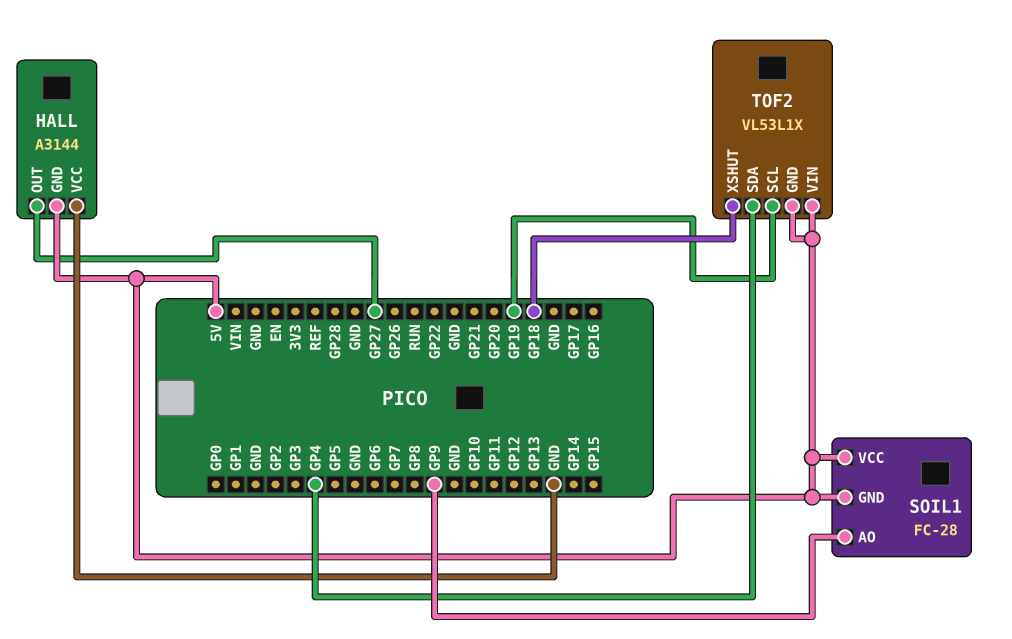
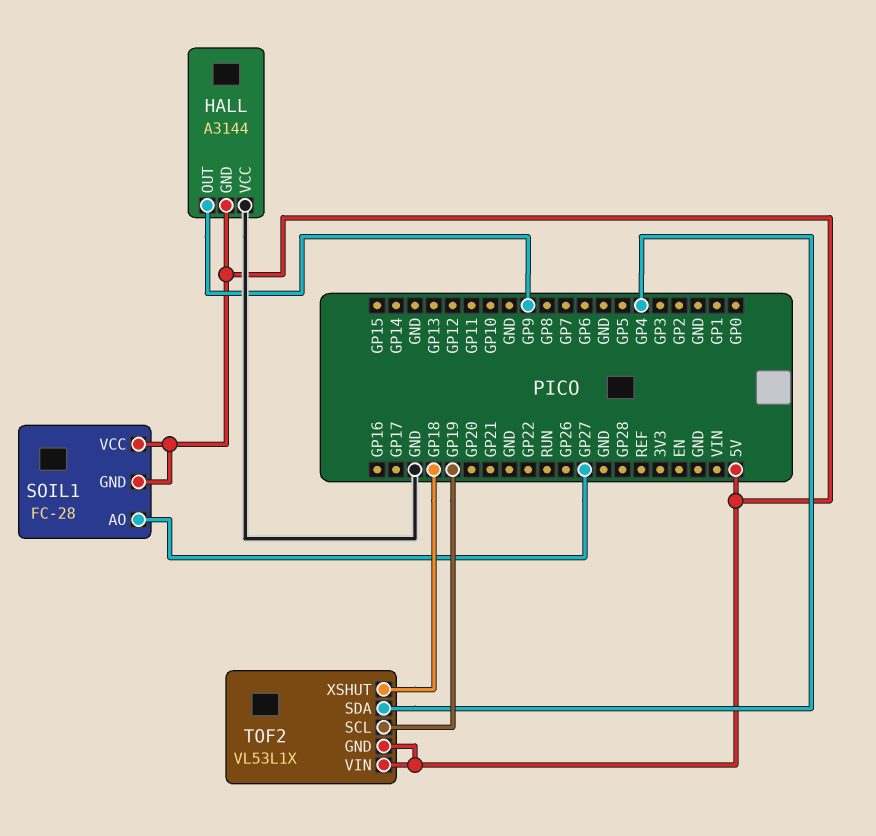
HALL pin OUT: GP27 -> GP9
SOIL1 pin AO: GP9 -> GP27

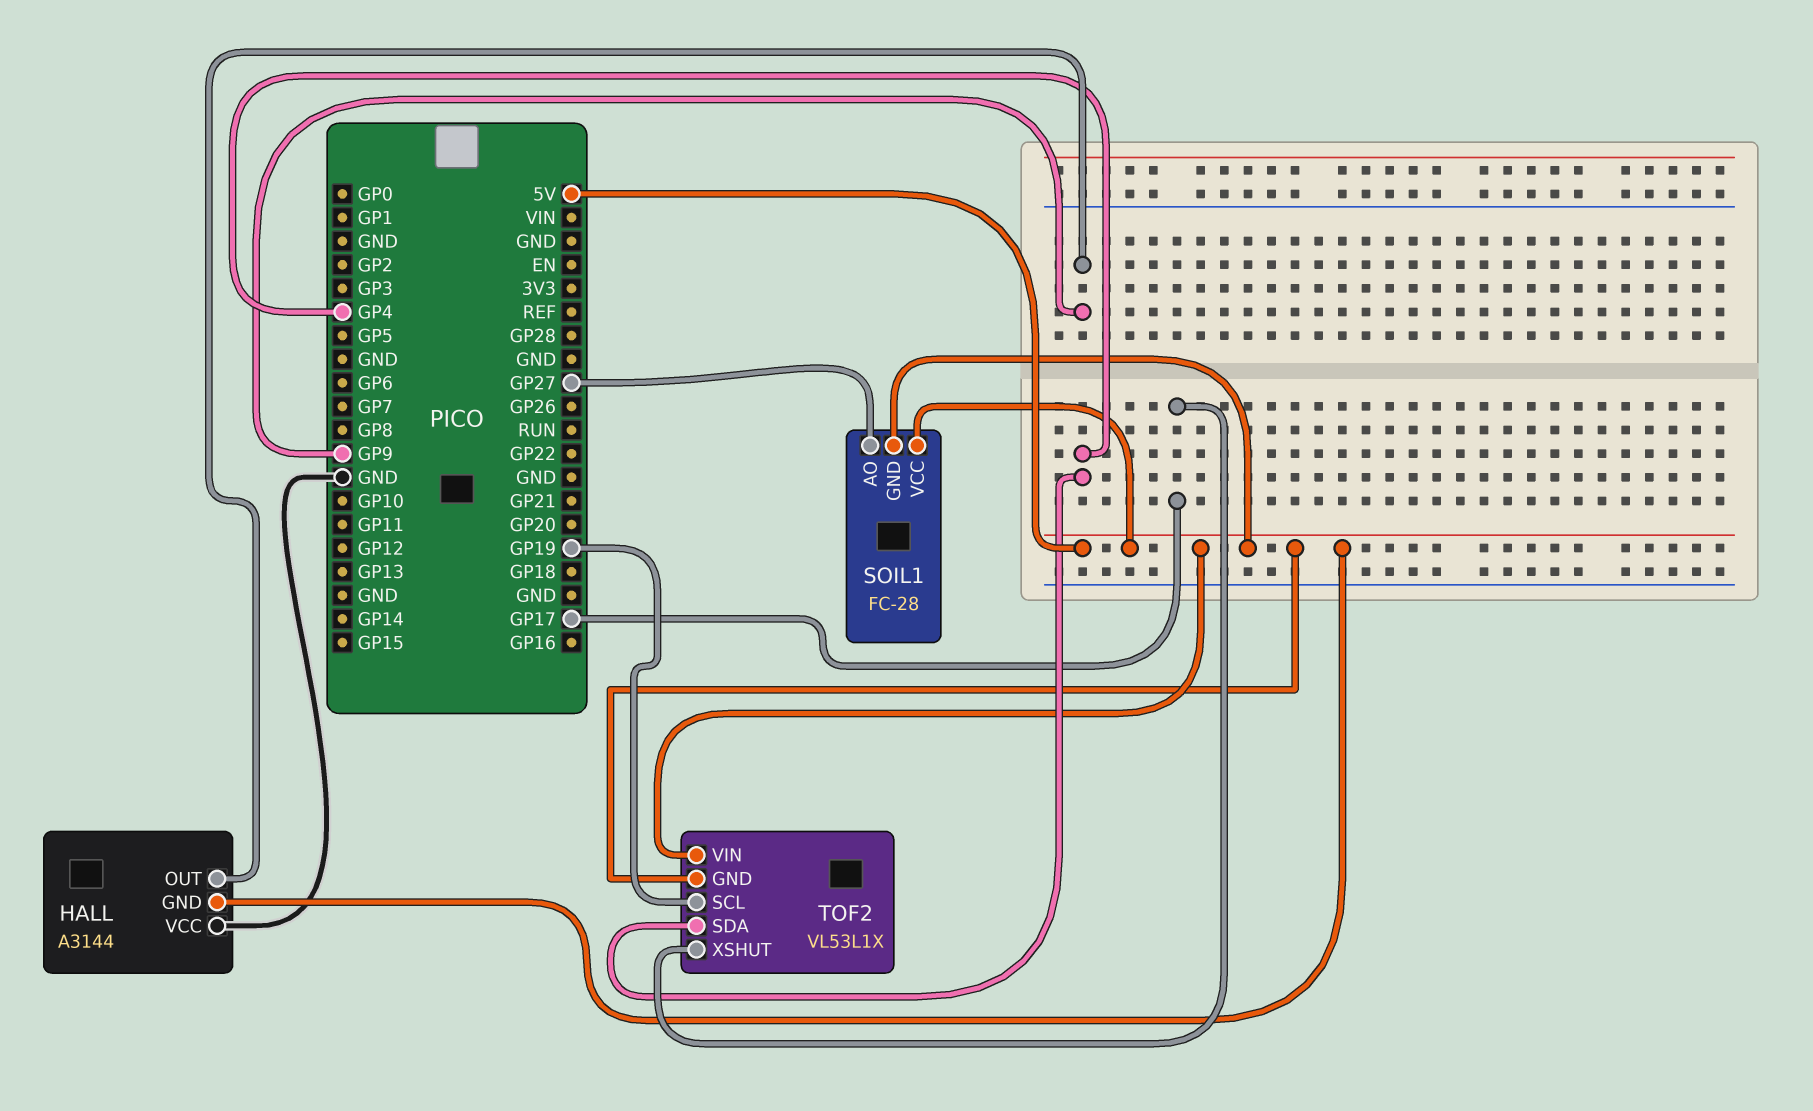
TOF2 pin XSHUT: GP18 -> GP17

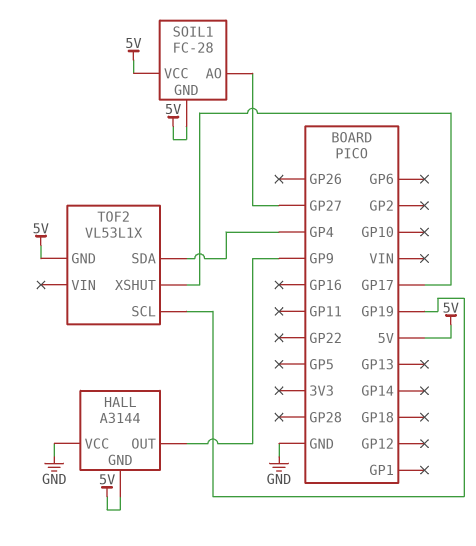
TOF2 pin VIN: 5V -> none

